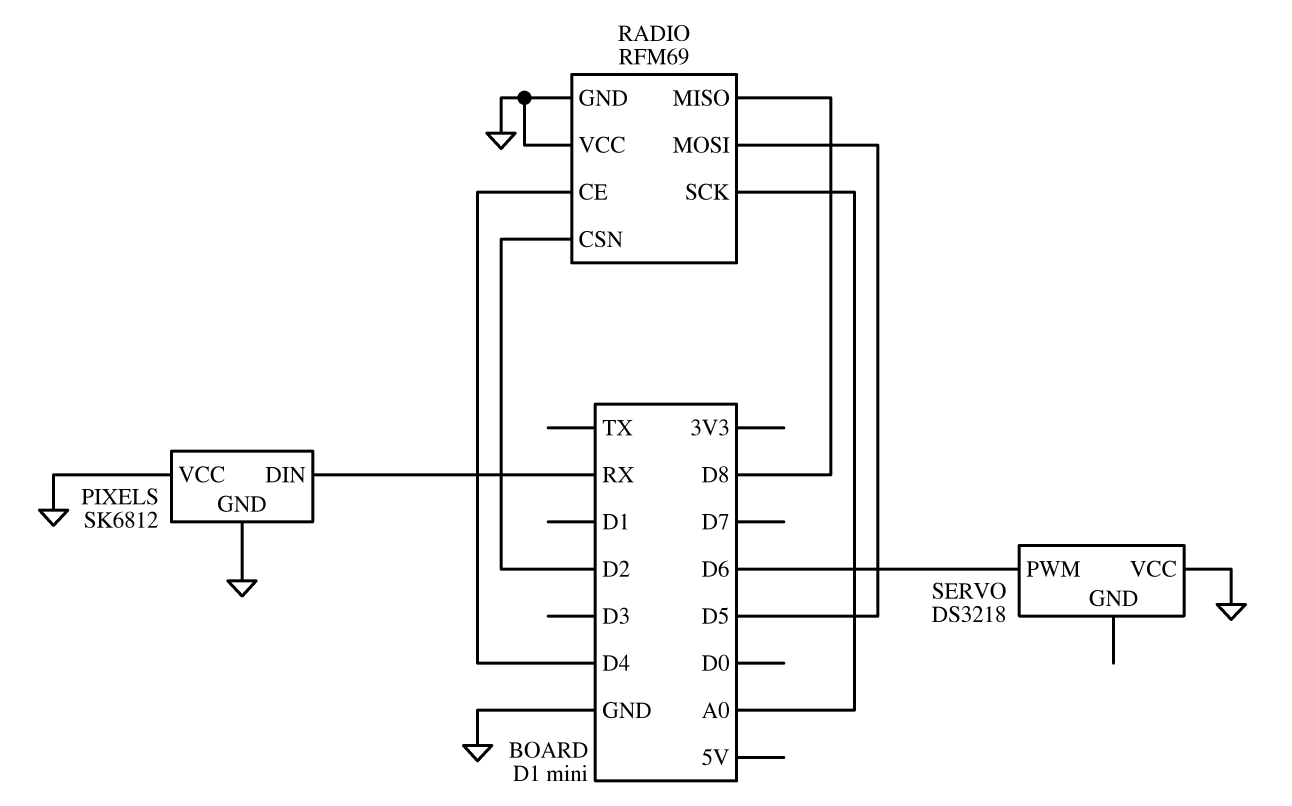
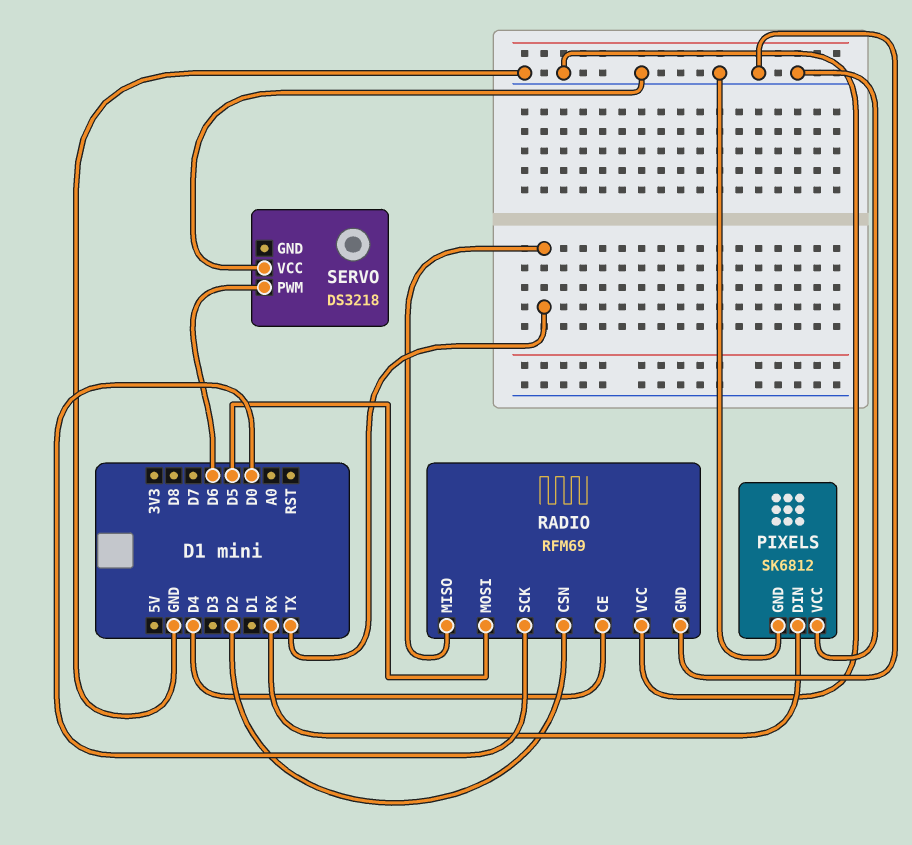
RADIO pin MISO: D8 -> TX
RADIO pin SCK: A0 -> D0

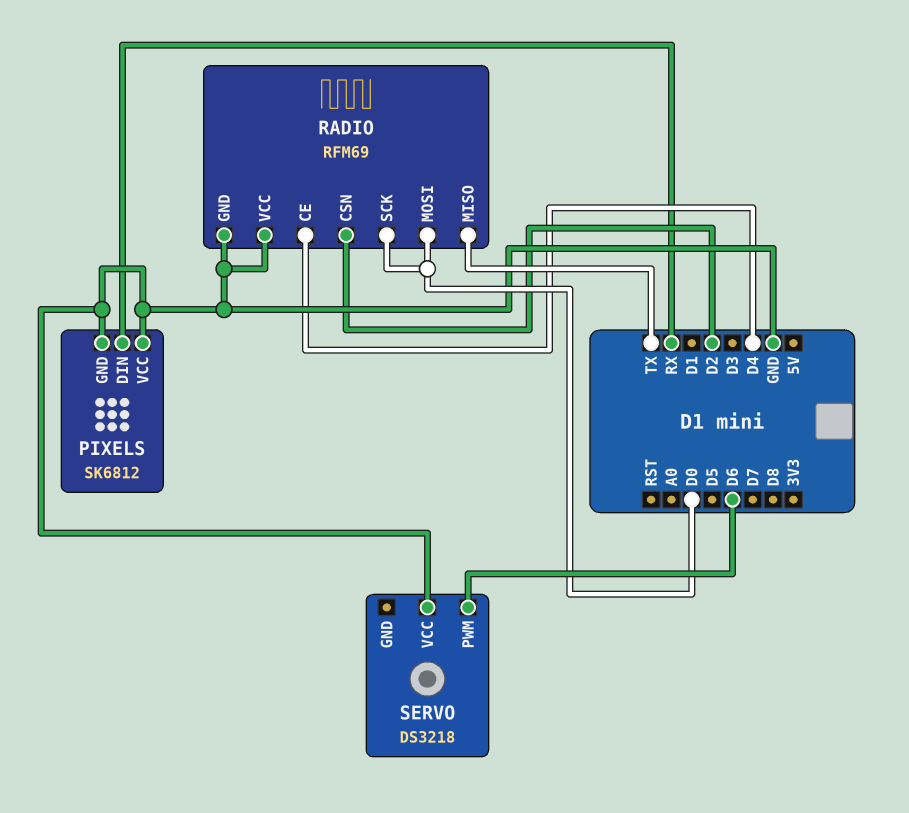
RADIO pin MOSI: D5 -> D0

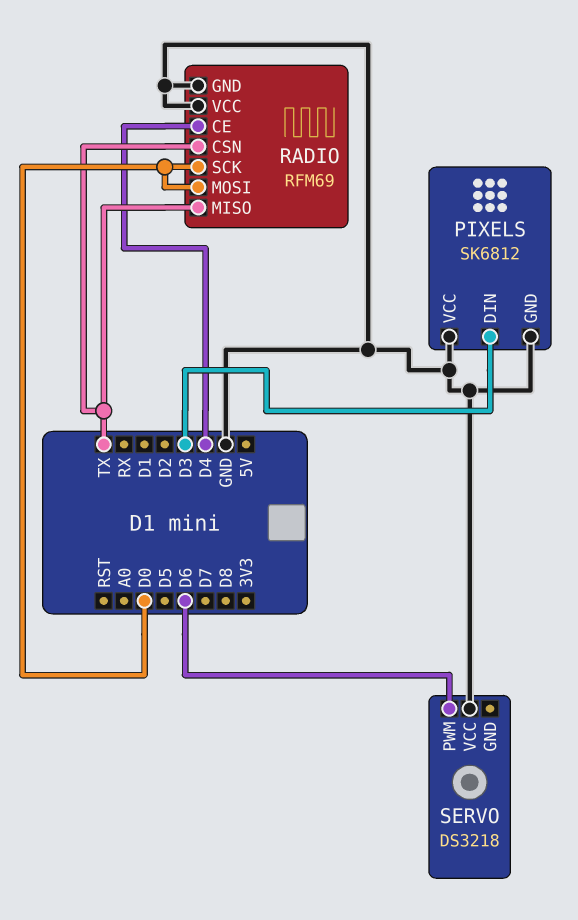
PIXELS pin DIN: RX -> D3
RADIO pin CSN: D2 -> TX

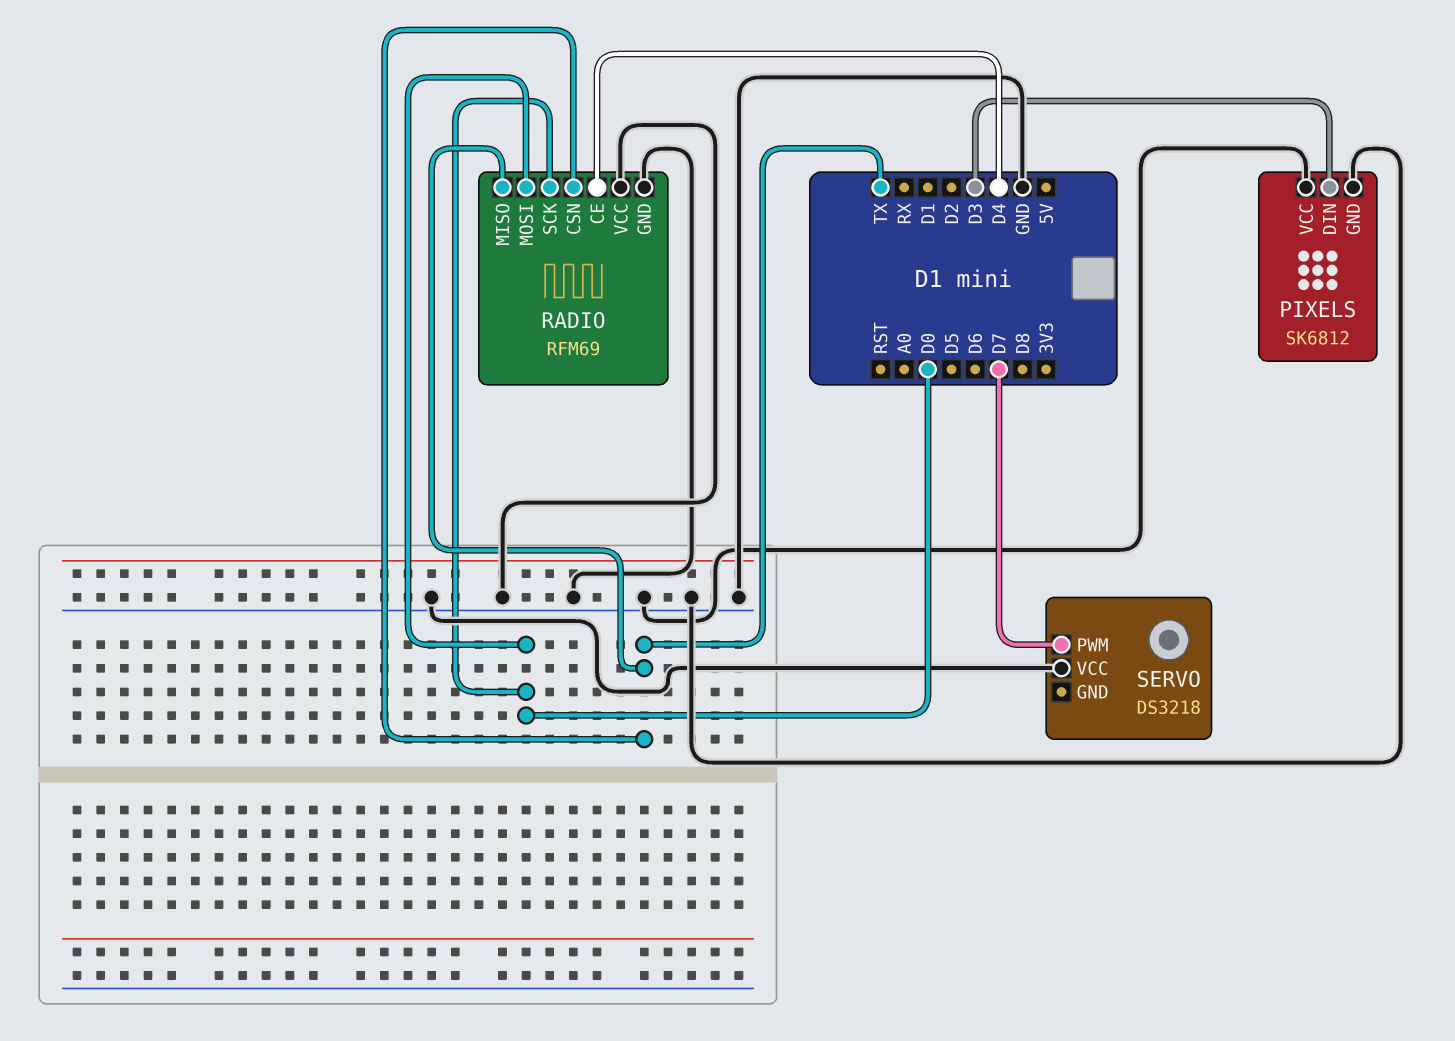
SERVO pin PWM: D6 -> D7

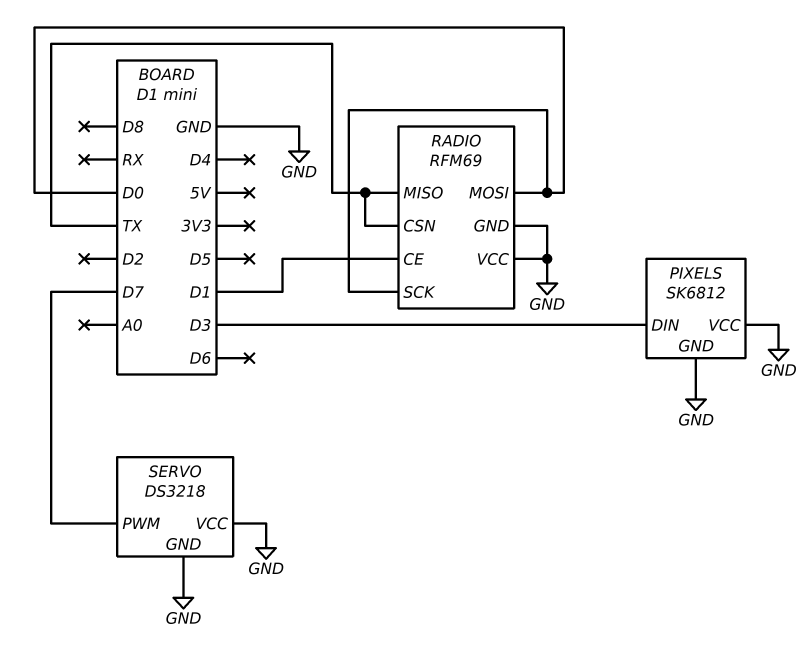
RADIO pin CE: D4 -> D1
SERVO pin GND: none -> GND

